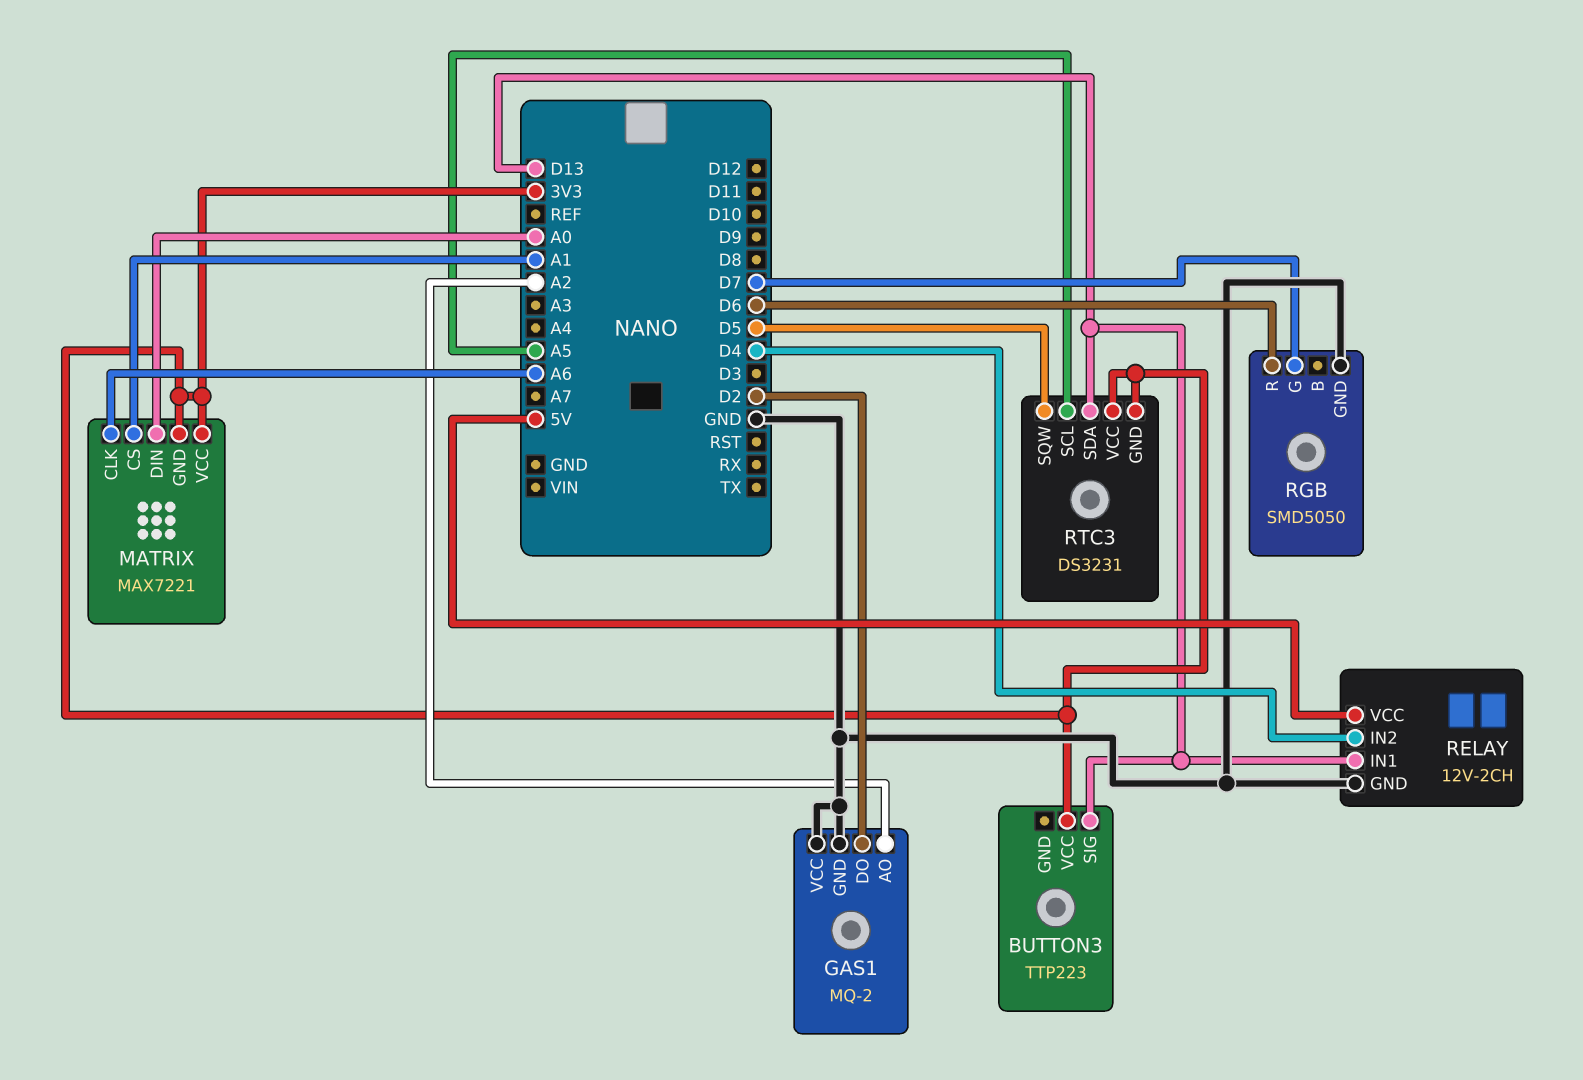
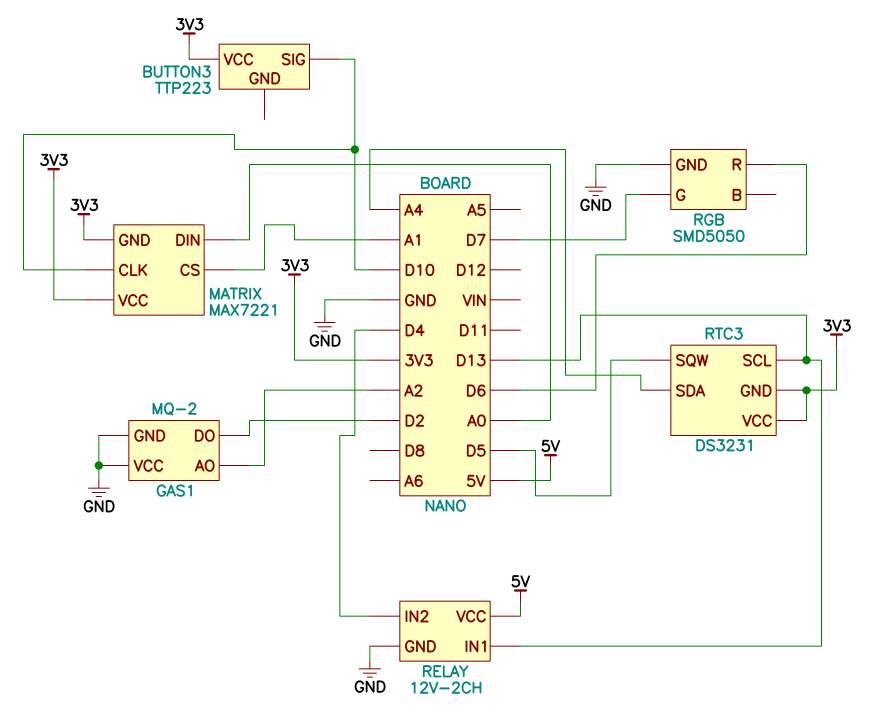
BUTTON3 pin SIG: D13 -> D10
MATRIX pin CLK: A6 -> D10
RTC3 pin SCL: A5 -> D13
RTC3 pin SDA: D13 -> A4

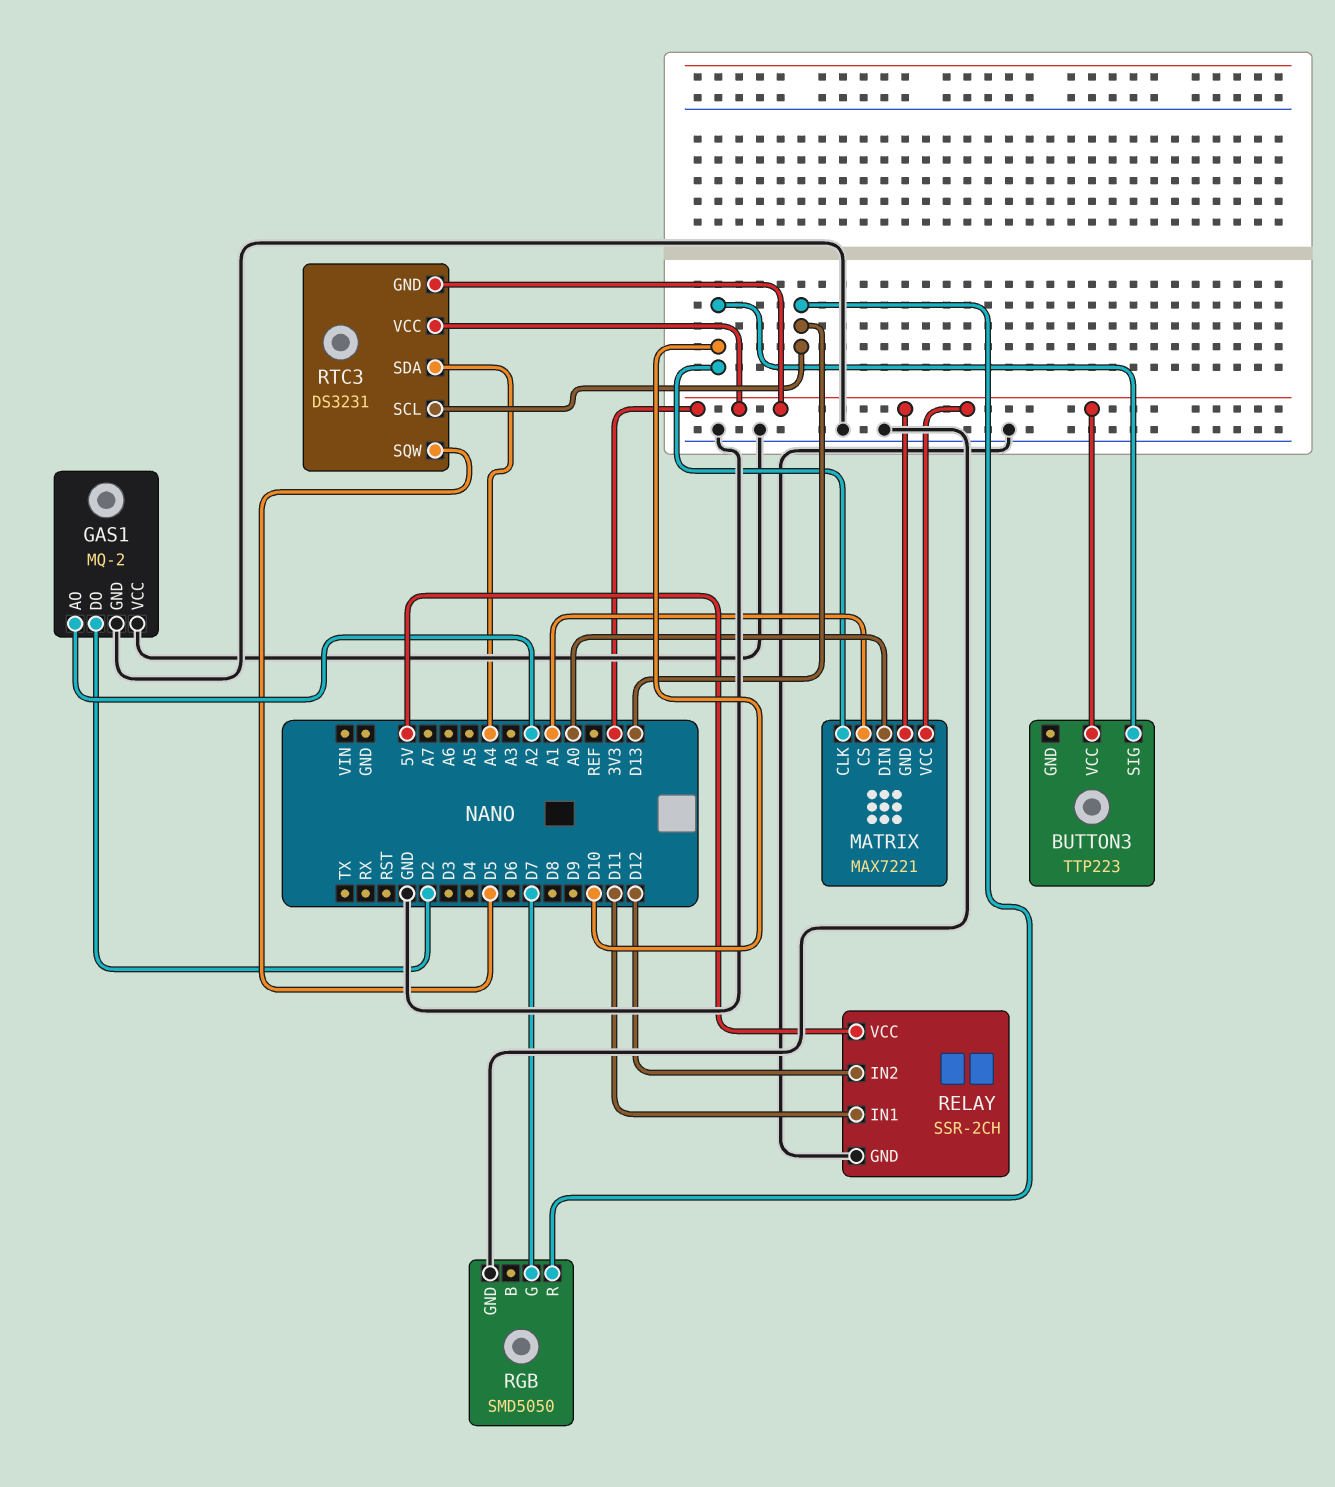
RELAY: 12V-2CH -> SSR-2CH
RELAY pin IN1: D13 -> D11
RELAY pin IN2: D4 -> D12
RGB pin R: D6 -> D13

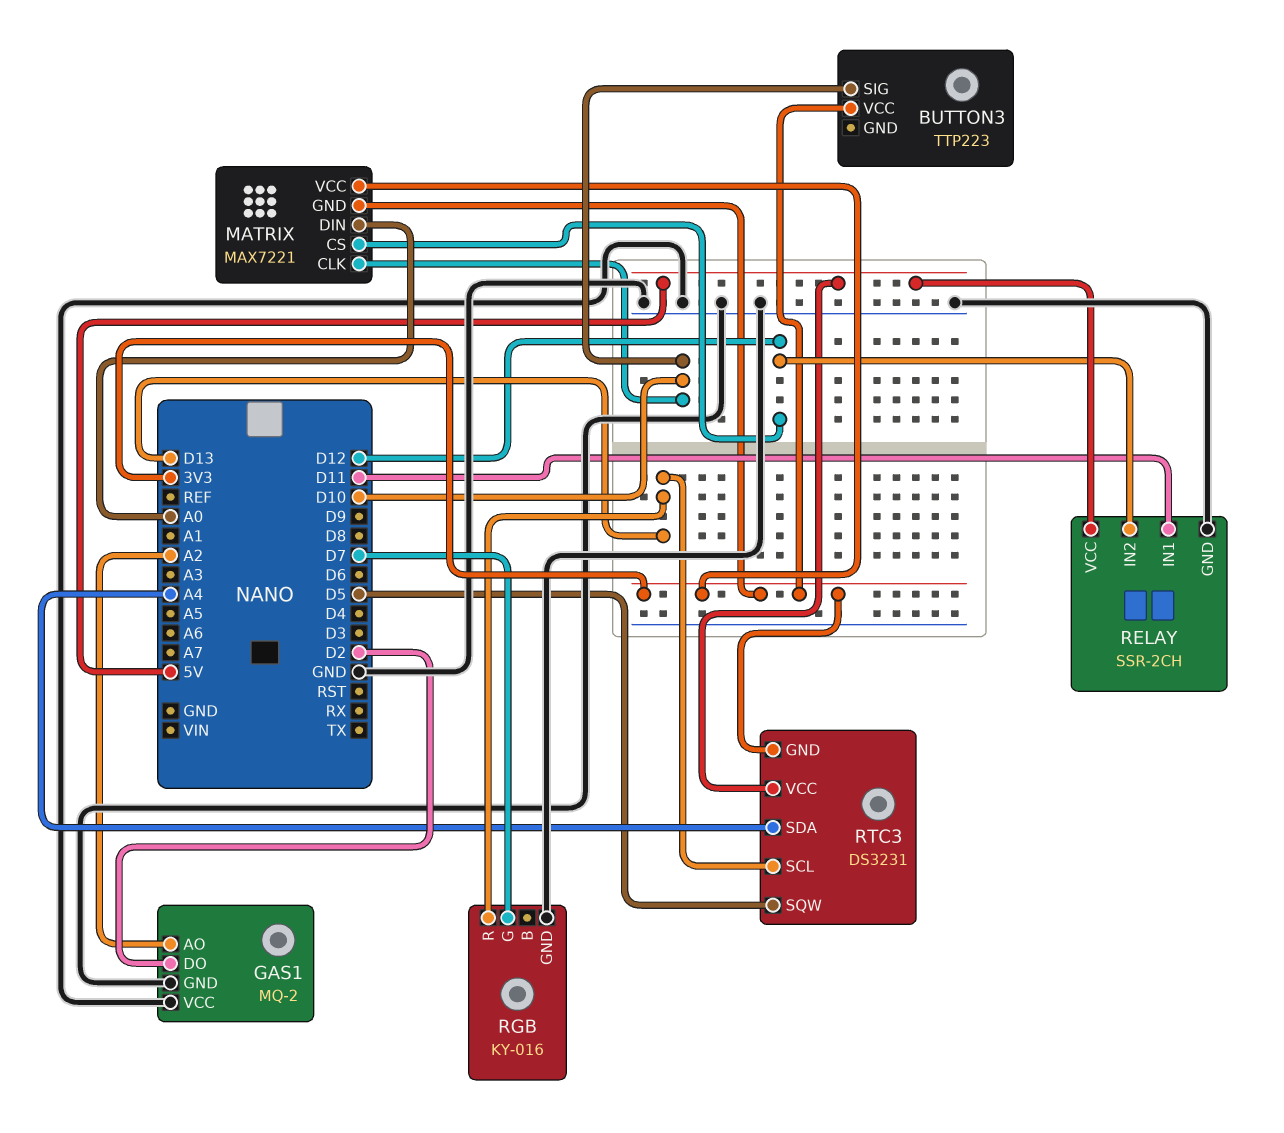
MATRIX pin CS: A1 -> D12
RGB: SMD5050 -> KY-016
RTC3 pin VCC: 3V3 -> 5V

